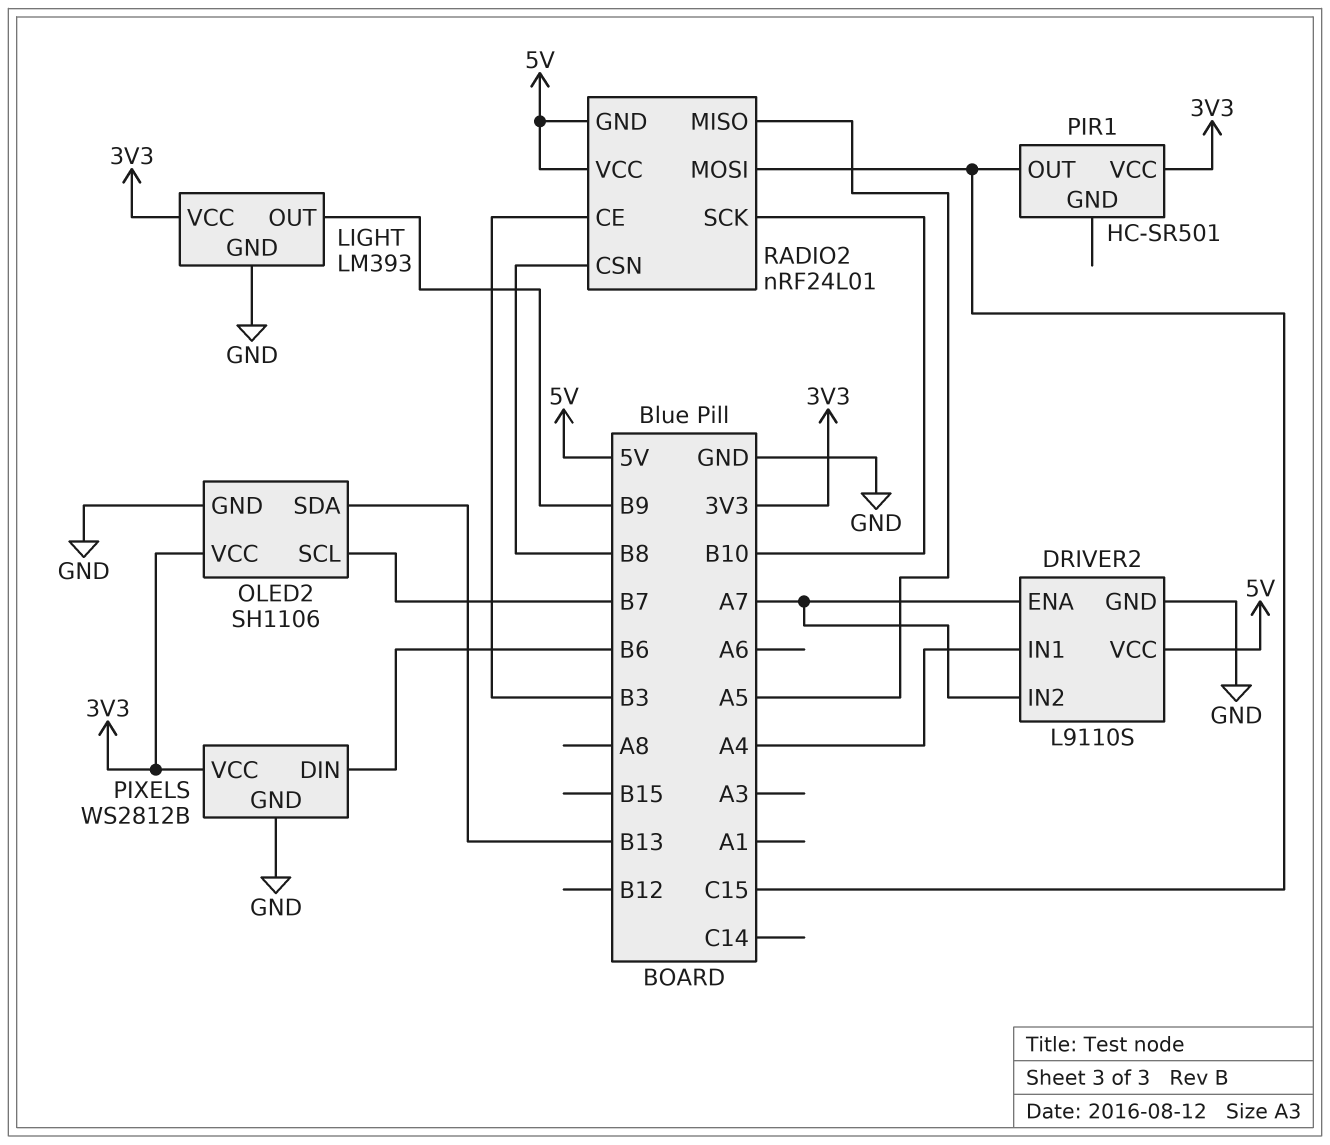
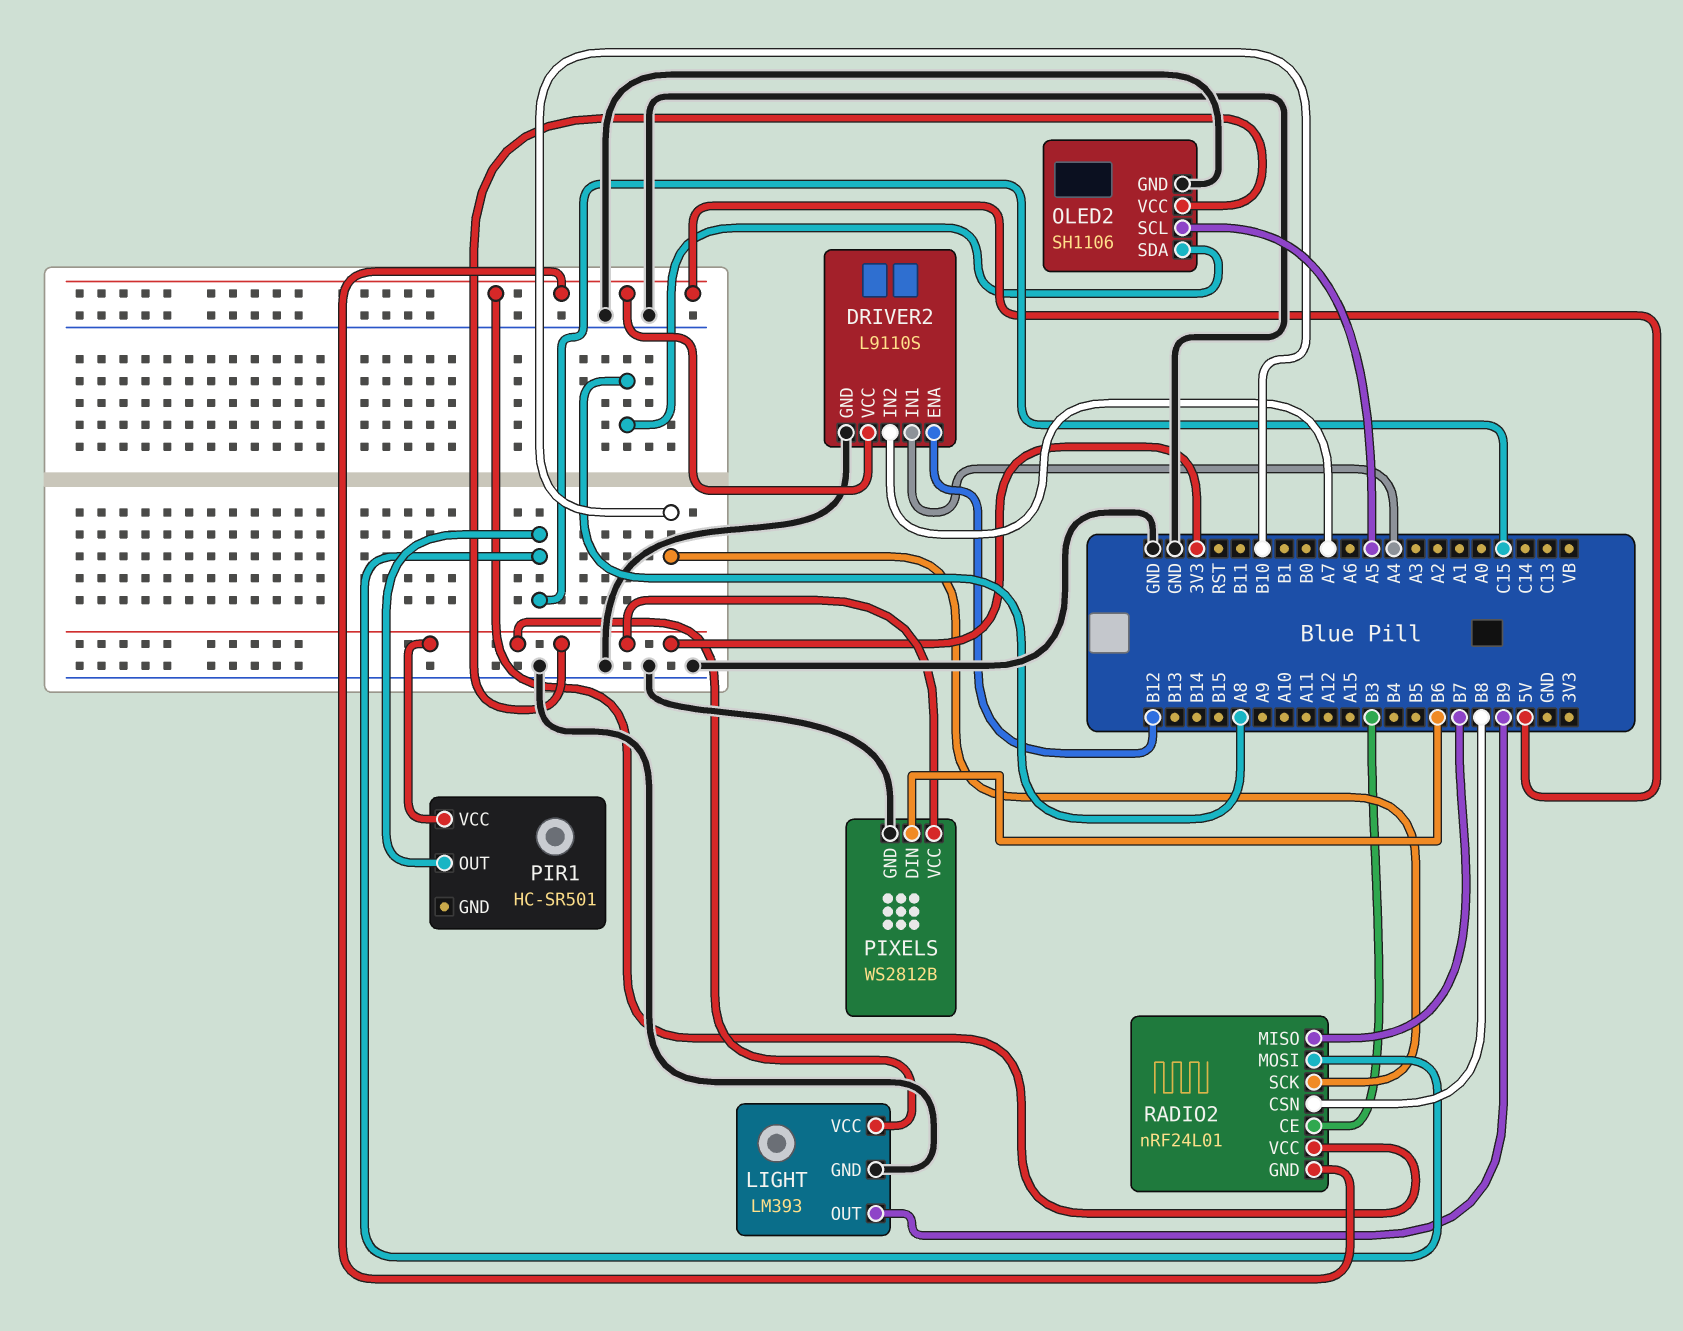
DRIVER2 pin ENA: A7 -> B12
OLED2 pin SCL: B7 -> A5
OLED2 pin SDA: B13 -> A8
RADIO2 pin MISO: A5 -> B7

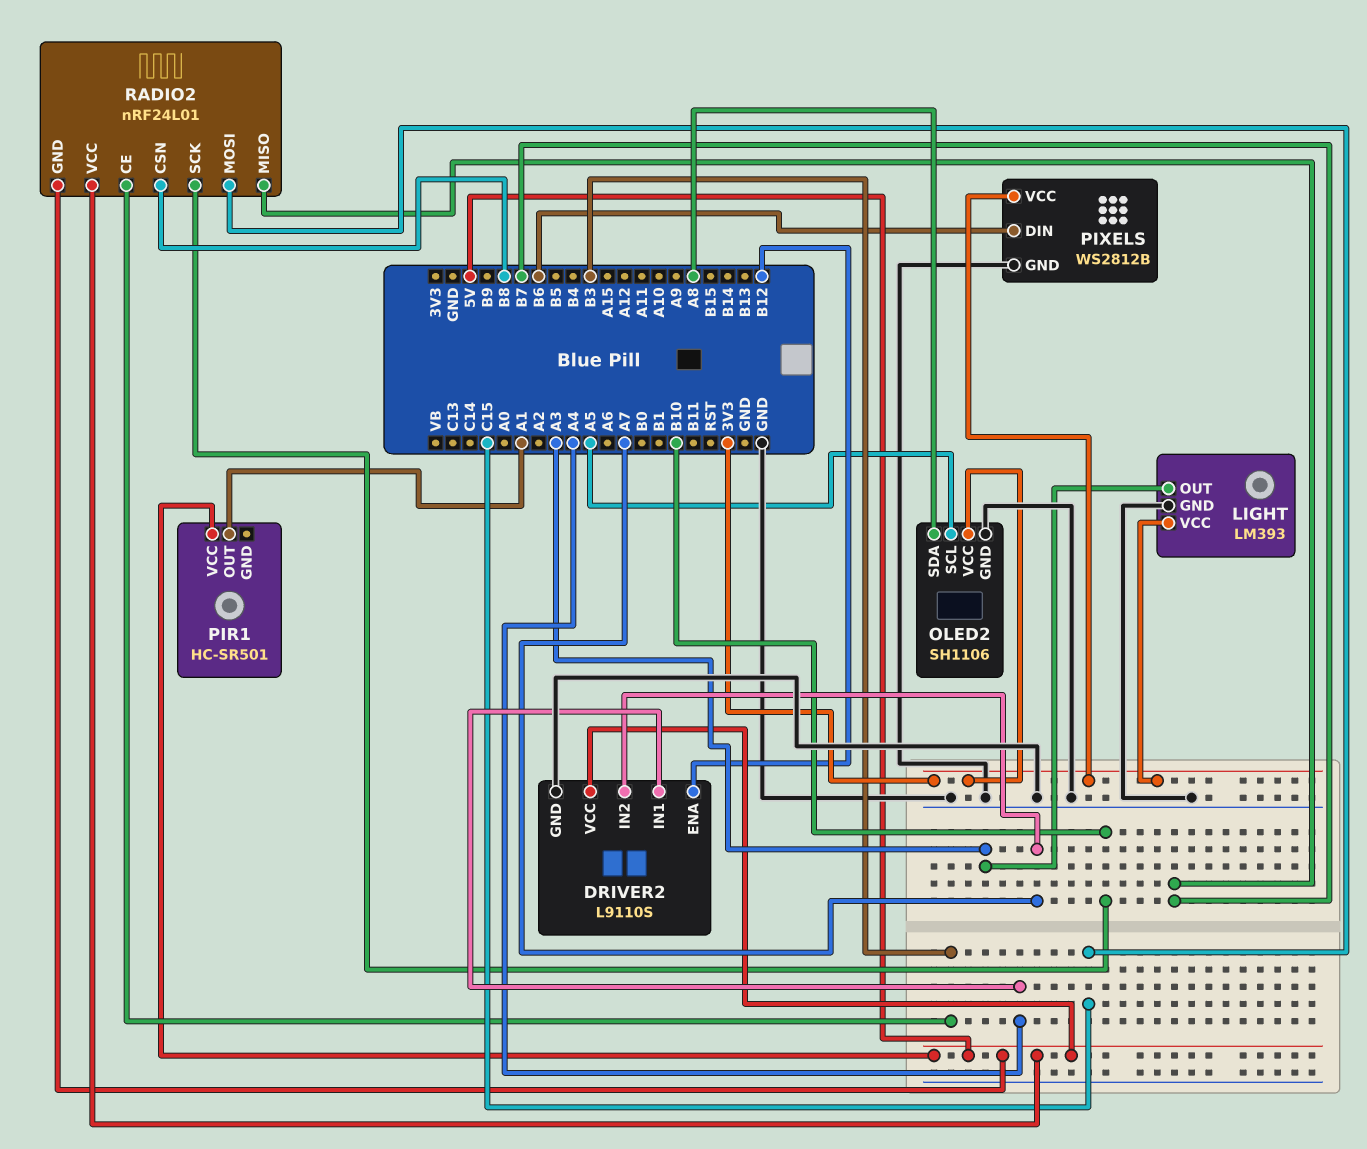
LIGHT pin OUT: B9 -> A3
PIR1 pin OUT: C15 -> A1
PIR1 pin VCC: 3V3 -> 5V

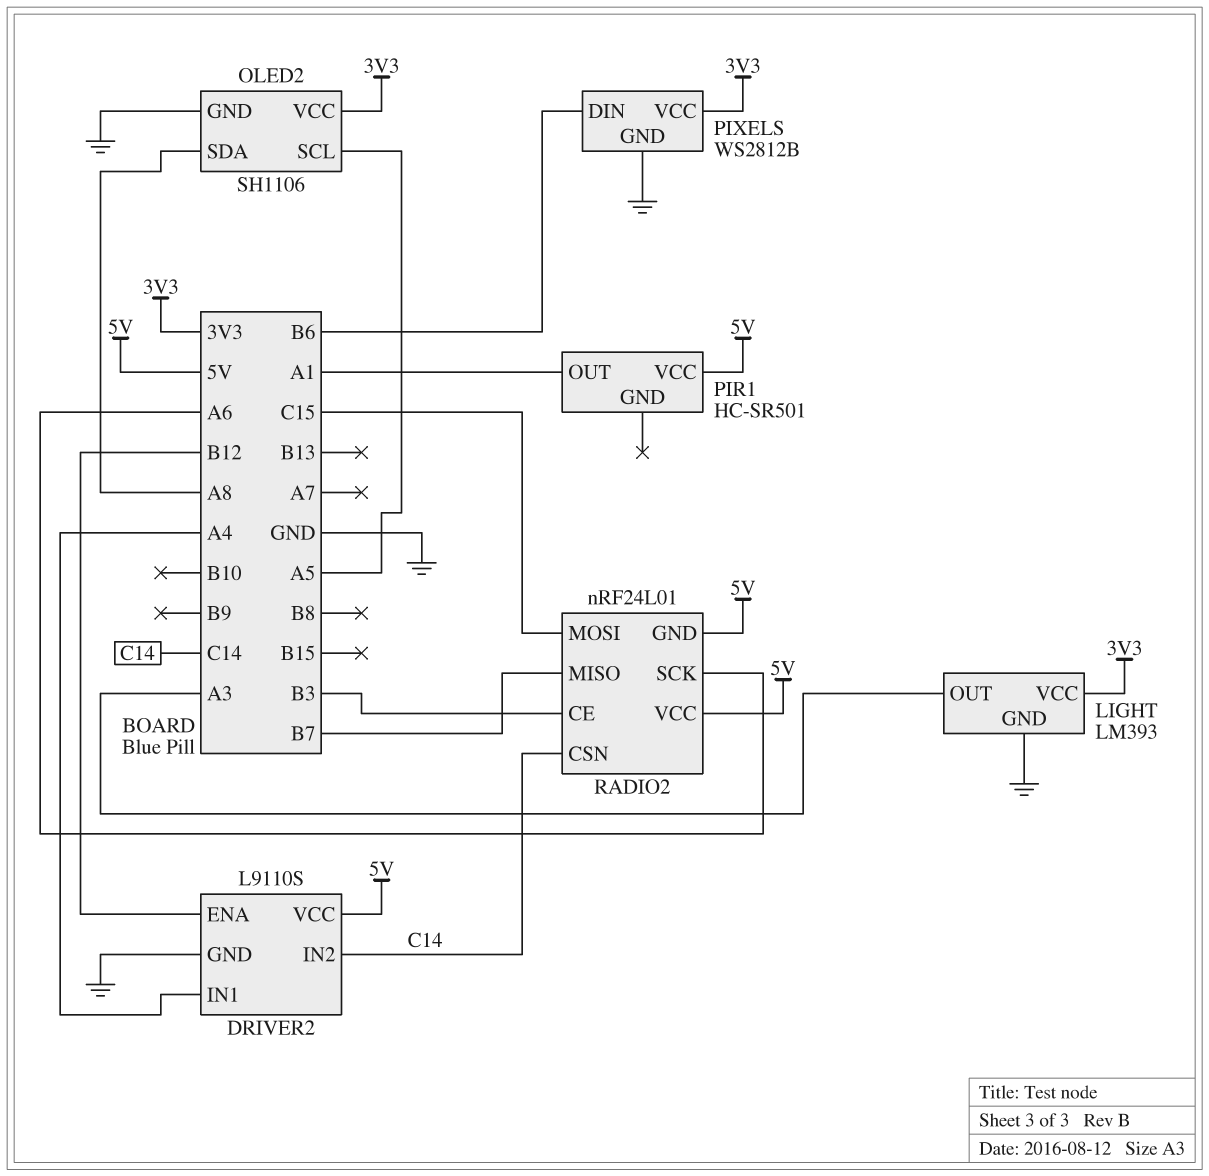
DRIVER2 pin IN2: A7 -> C14
RADIO2 pin CSN: B8 -> C14
RADIO2 pin SCK: B10 -> A6

